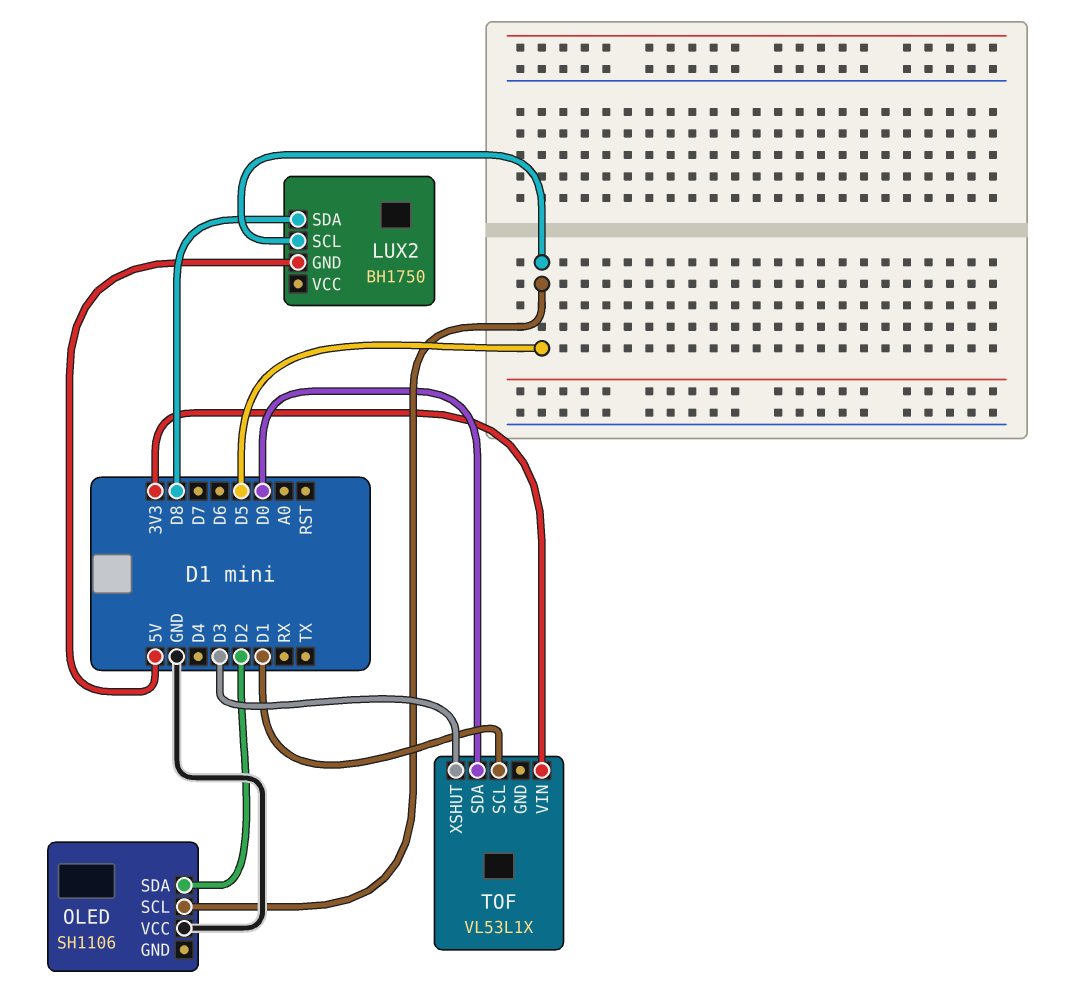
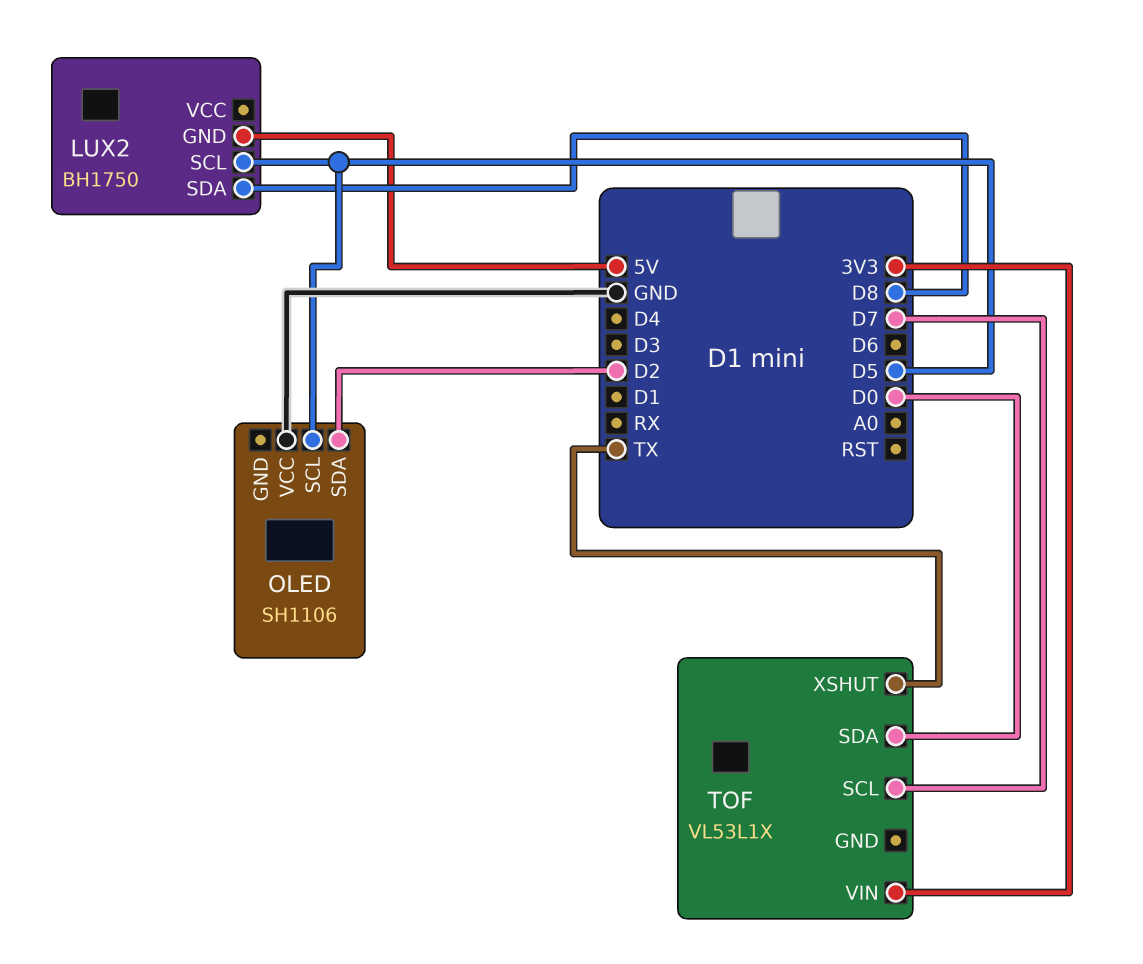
TOF pin SCL: D1 -> D7
TOF pin XSHUT: D3 -> TX

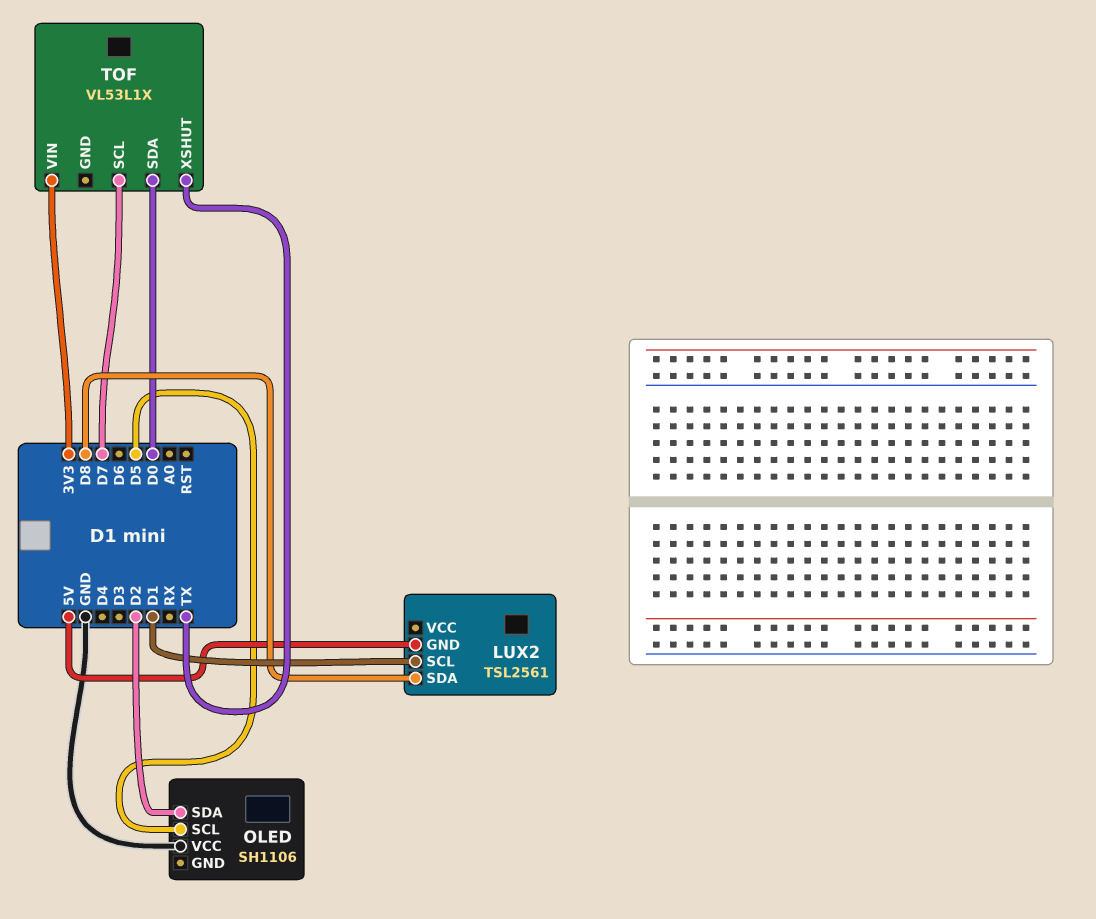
LUX2: BH1750 -> TSL2561
LUX2 pin SCL: D5 -> D1

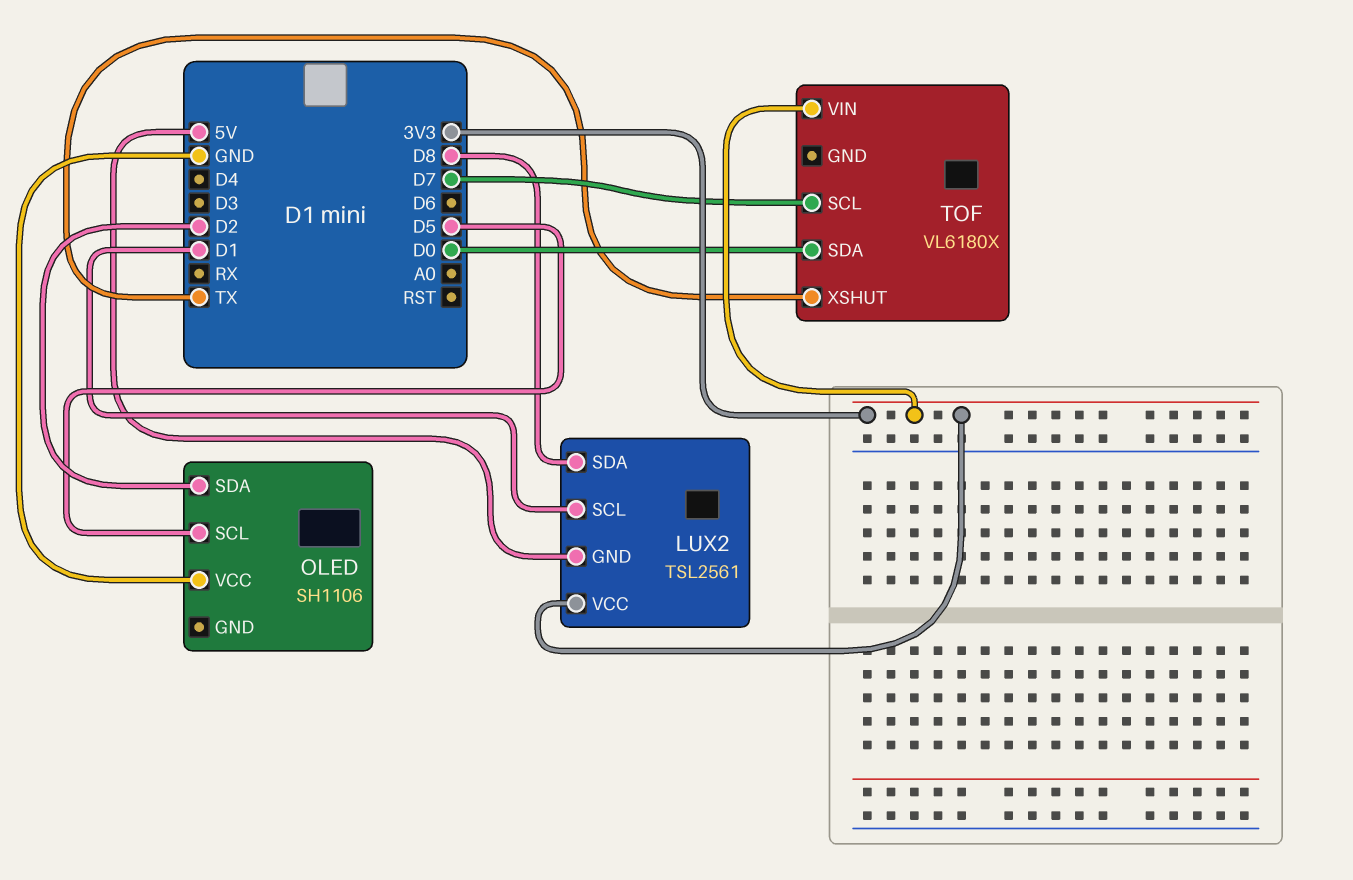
LUX2 pin VCC: none -> 3V3
TOF: VL53L1X -> VL6180X

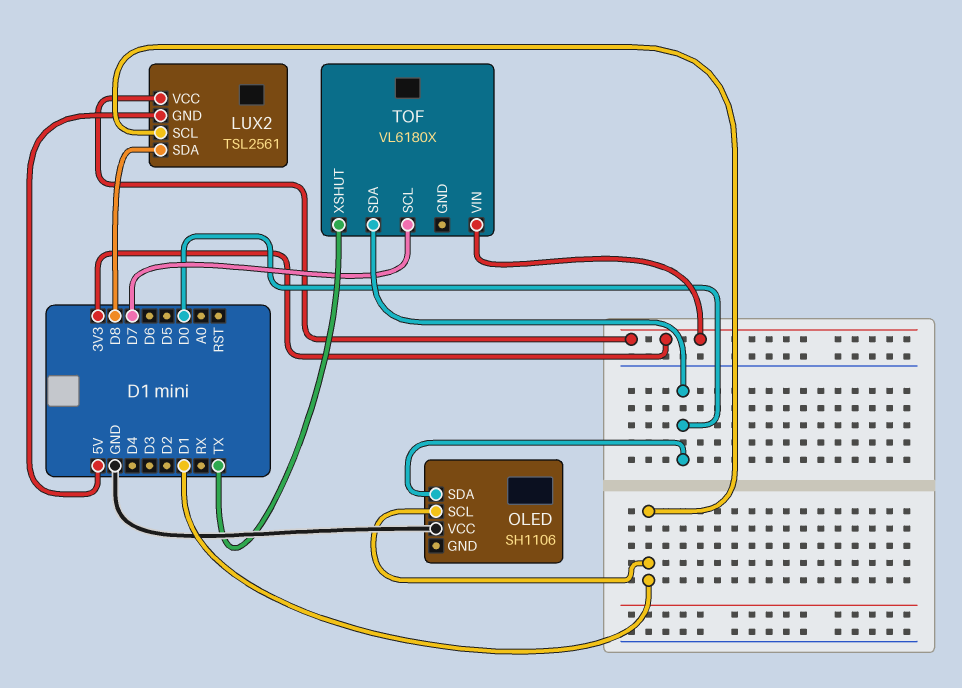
OLED pin SCL: D5 -> D1
OLED pin SDA: D2 -> D0

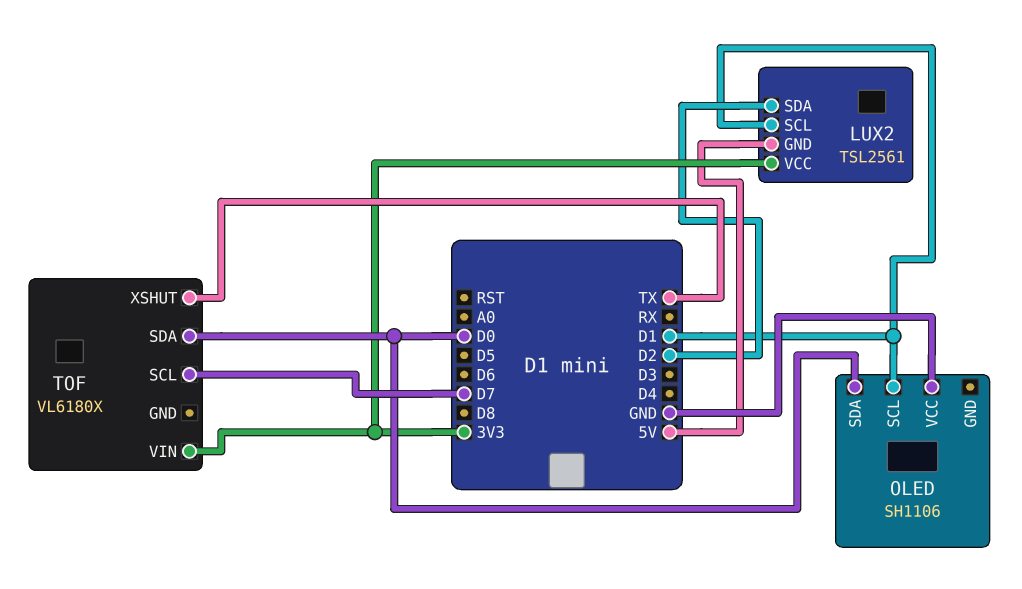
LUX2 pin SDA: D8 -> D2

